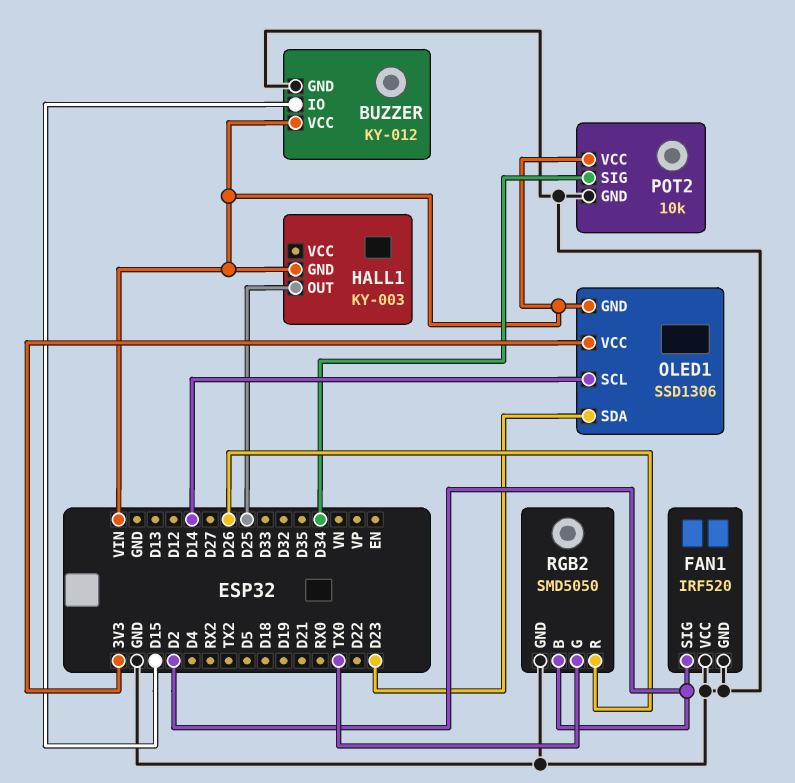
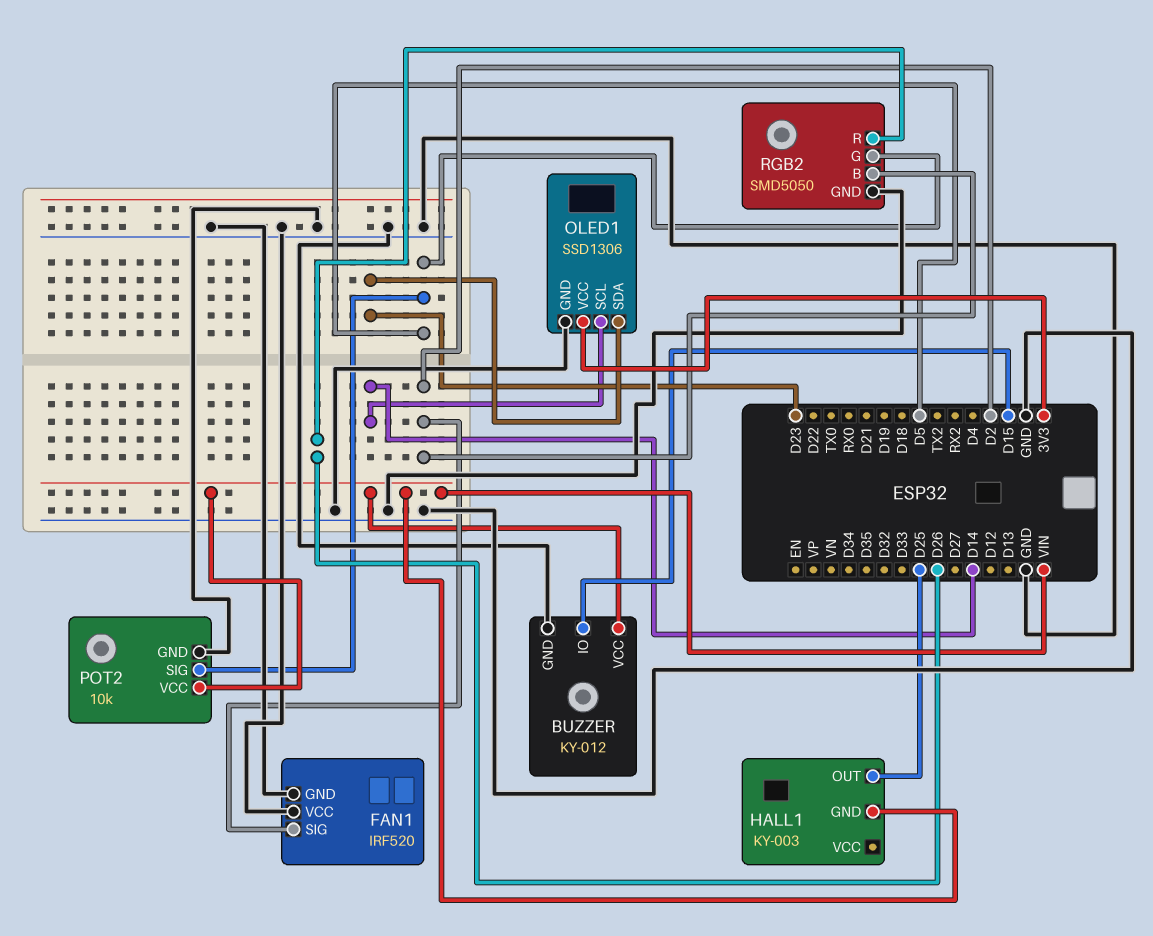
OLED1 pin GND: VIN -> GND
POT2 pin SIG: D34 -> D5
RGB2 pin G: TX0 -> D5

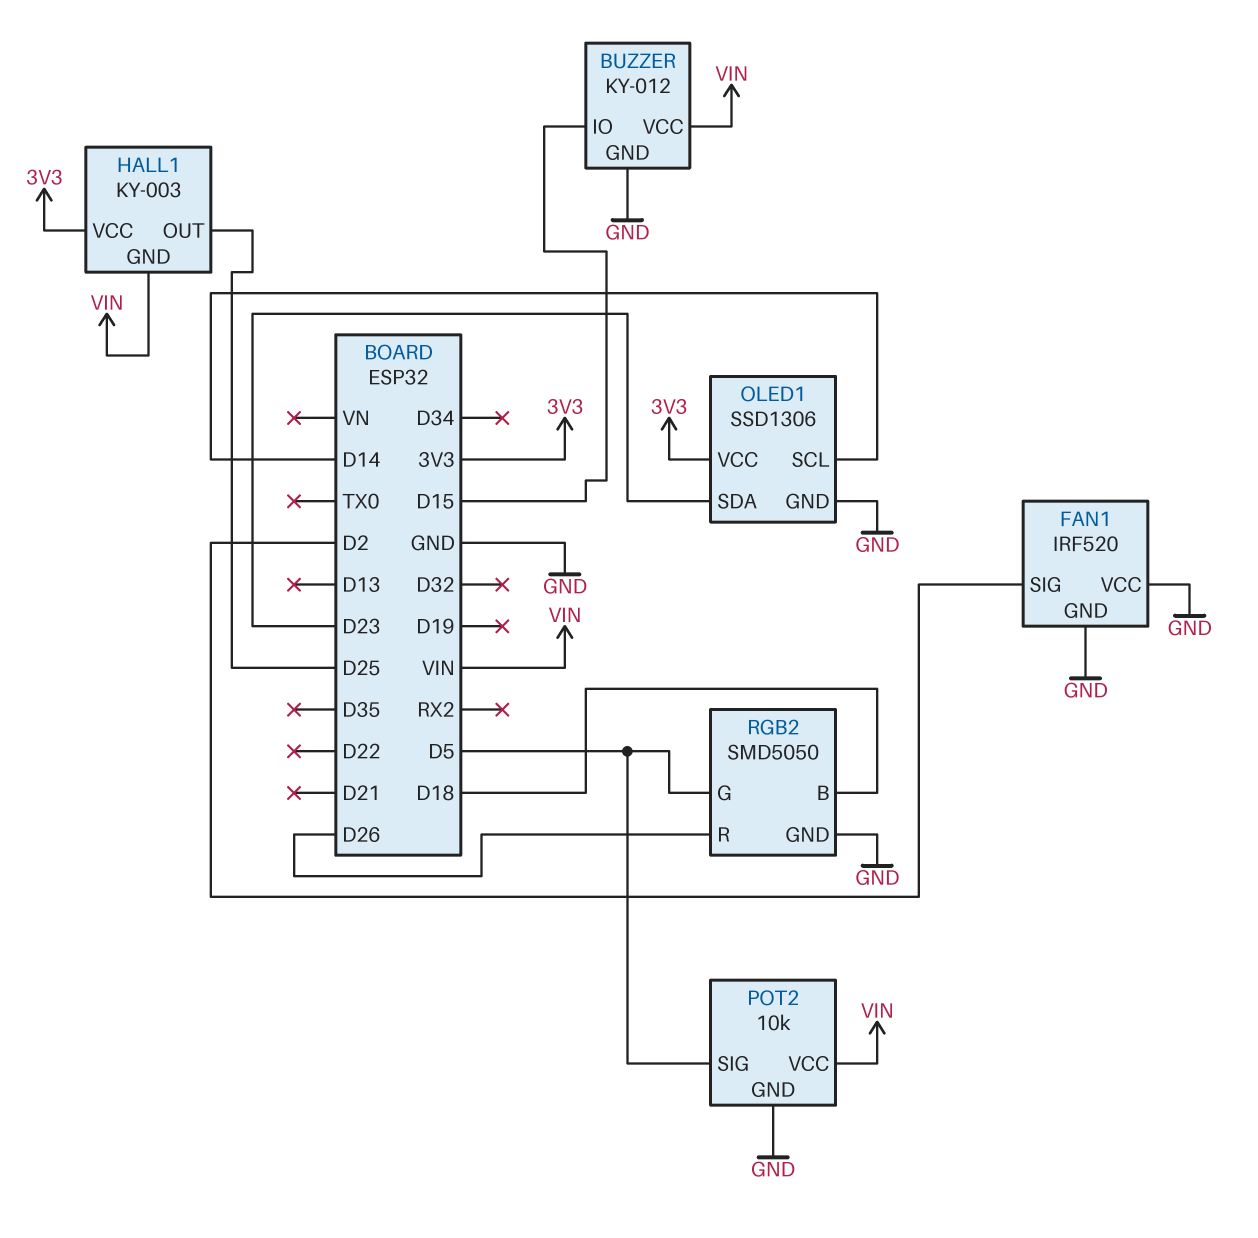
HALL1 pin VCC: none -> 3V3
RGB2 pin B: D2 -> D18

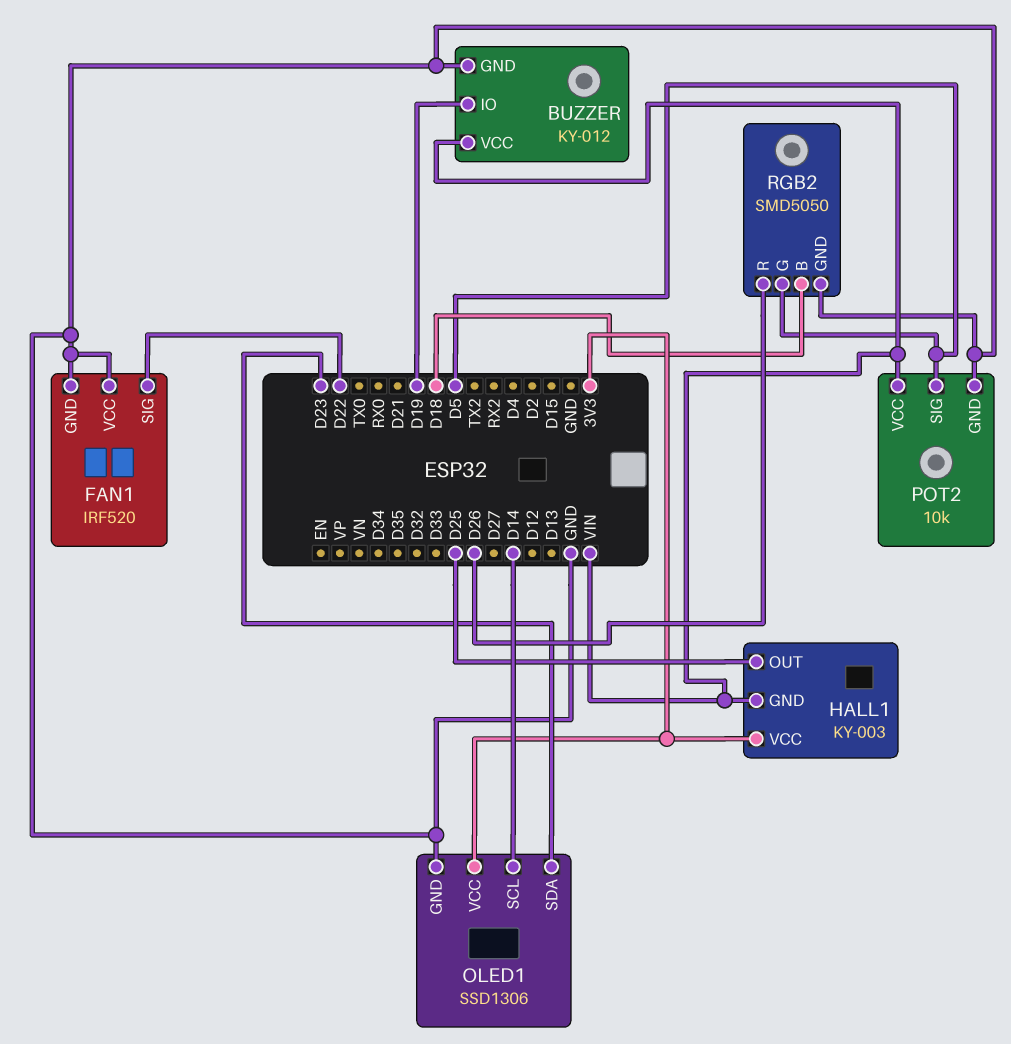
BUZZER pin IO: D15 -> D19
FAN1 pin SIG: D2 -> D22

